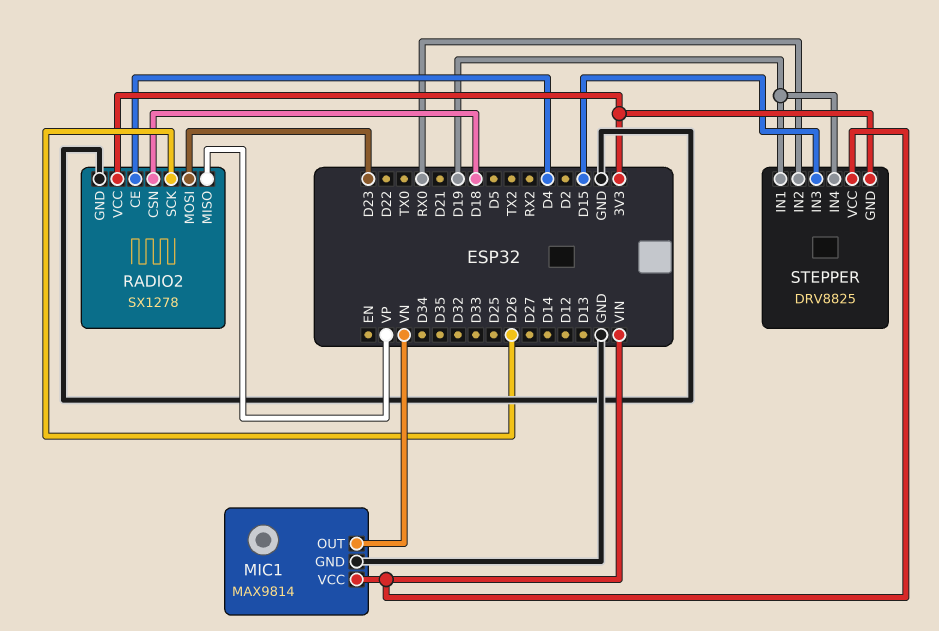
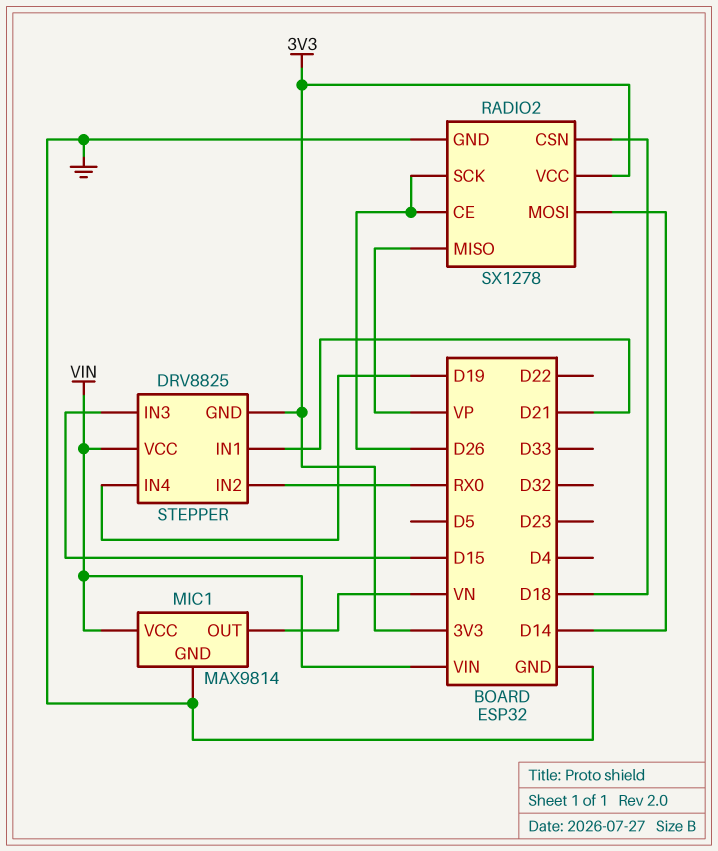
RADIO2 pin CE: D4 -> D26
RADIO2 pin MOSI: D23 -> D14
STEPPER pin IN1: D19 -> D21

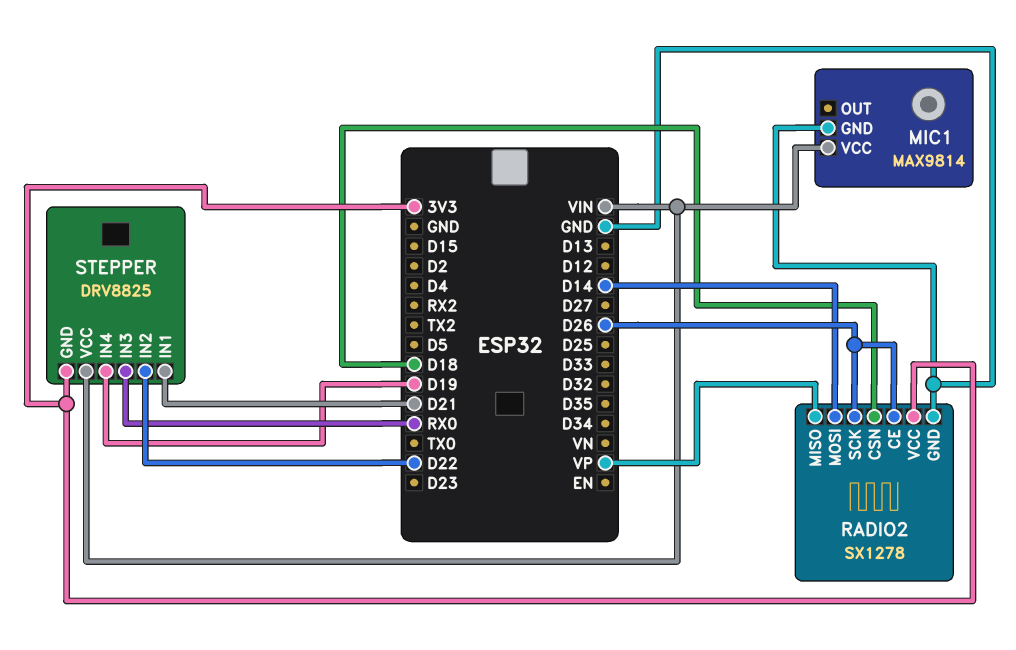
MIC1 pin OUT: VN -> none
STEPPER pin IN2: RX0 -> D22
STEPPER pin IN3: D15 -> RX0

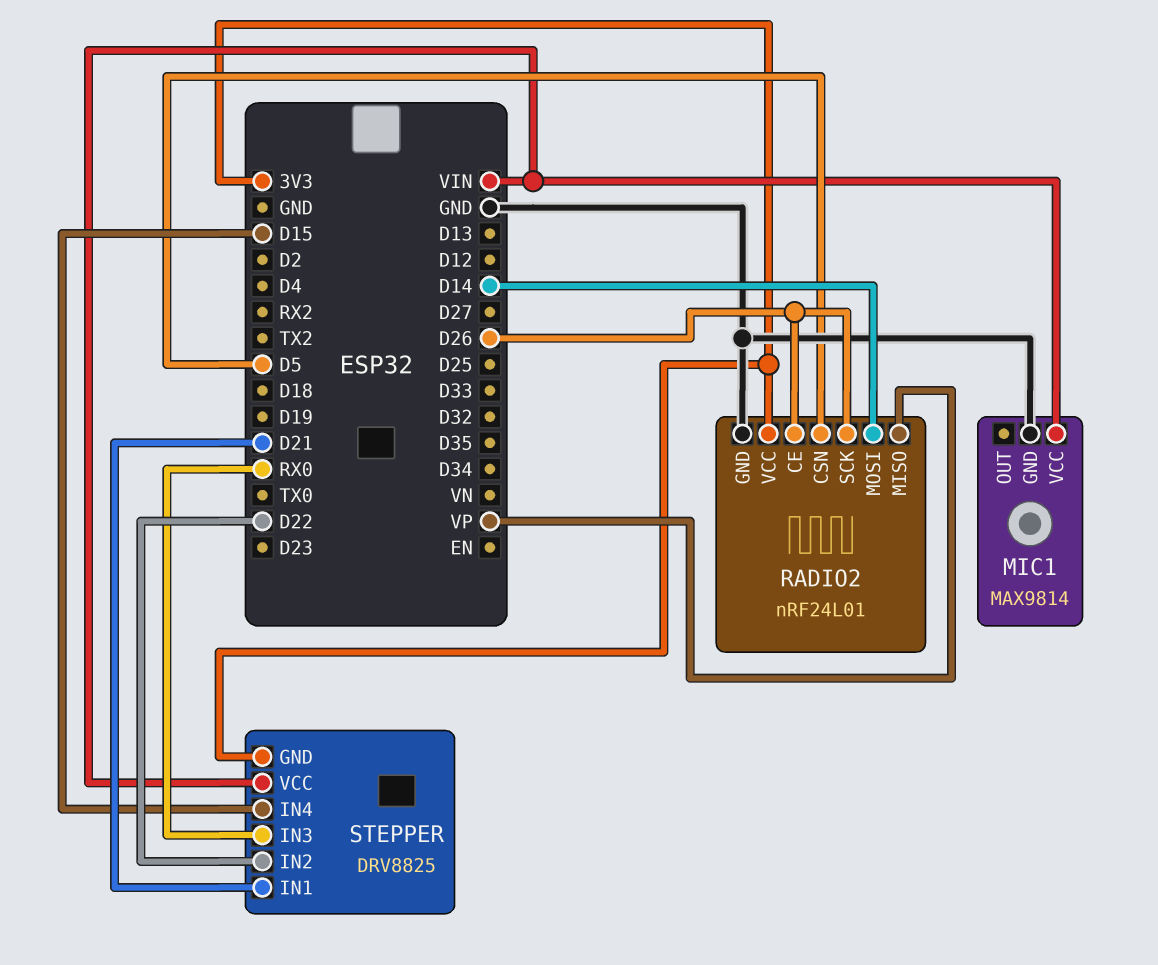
RADIO2: SX1278 -> nRF24L01
RADIO2 pin CSN: D18 -> D5
STEPPER pin IN4: D19 -> D15

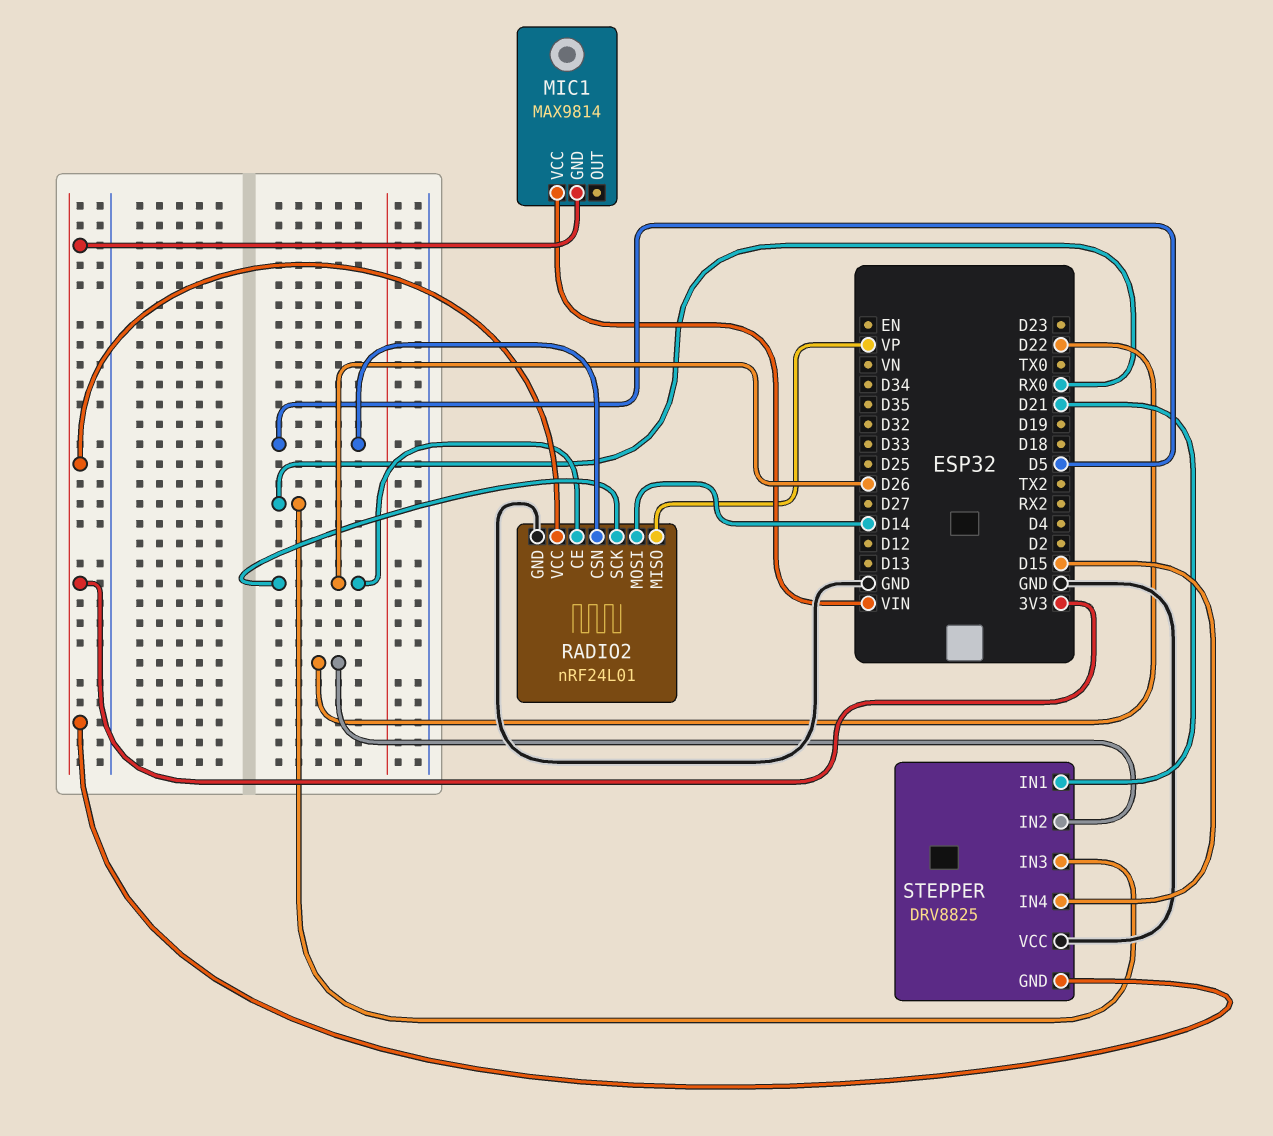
MIC1 pin GND: GND -> 3V3
STEPPER pin VCC: VIN -> GND

